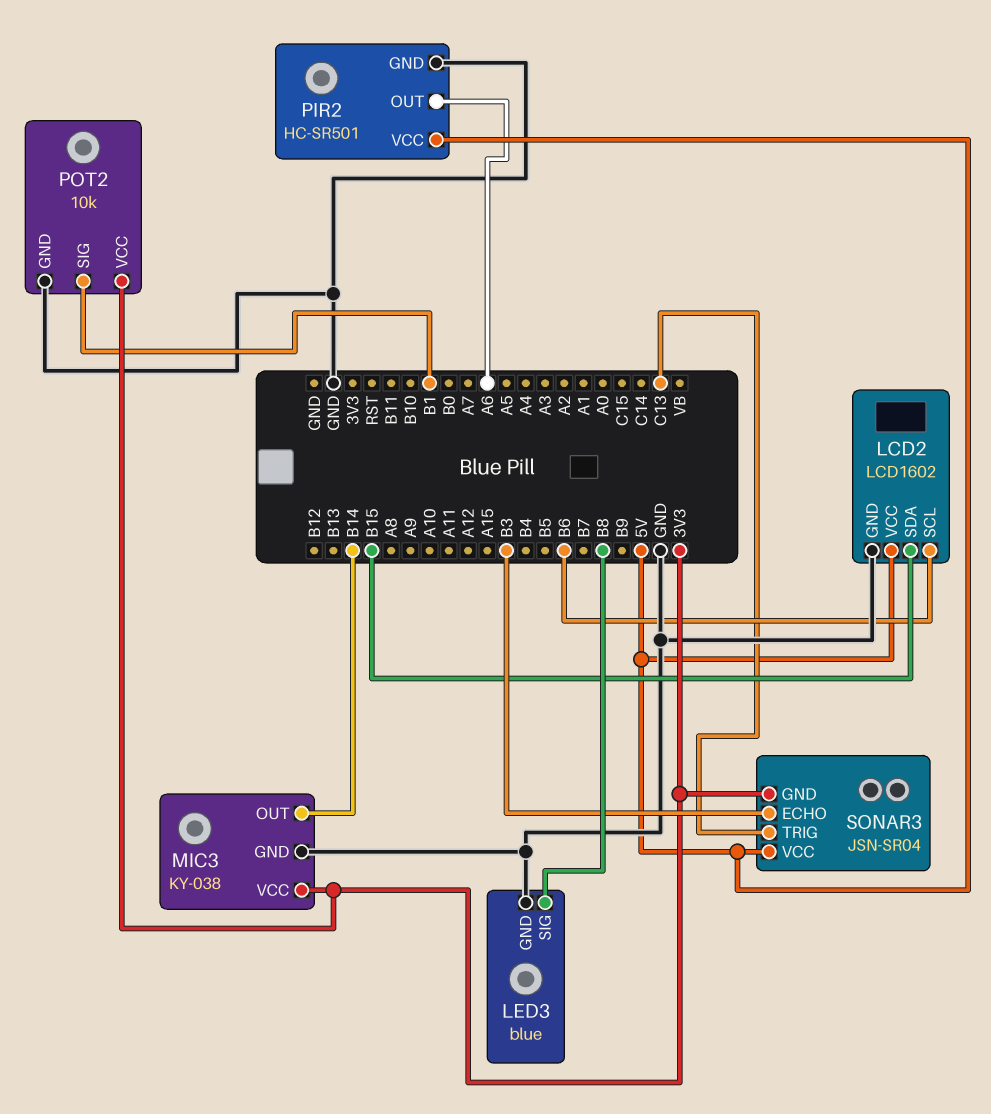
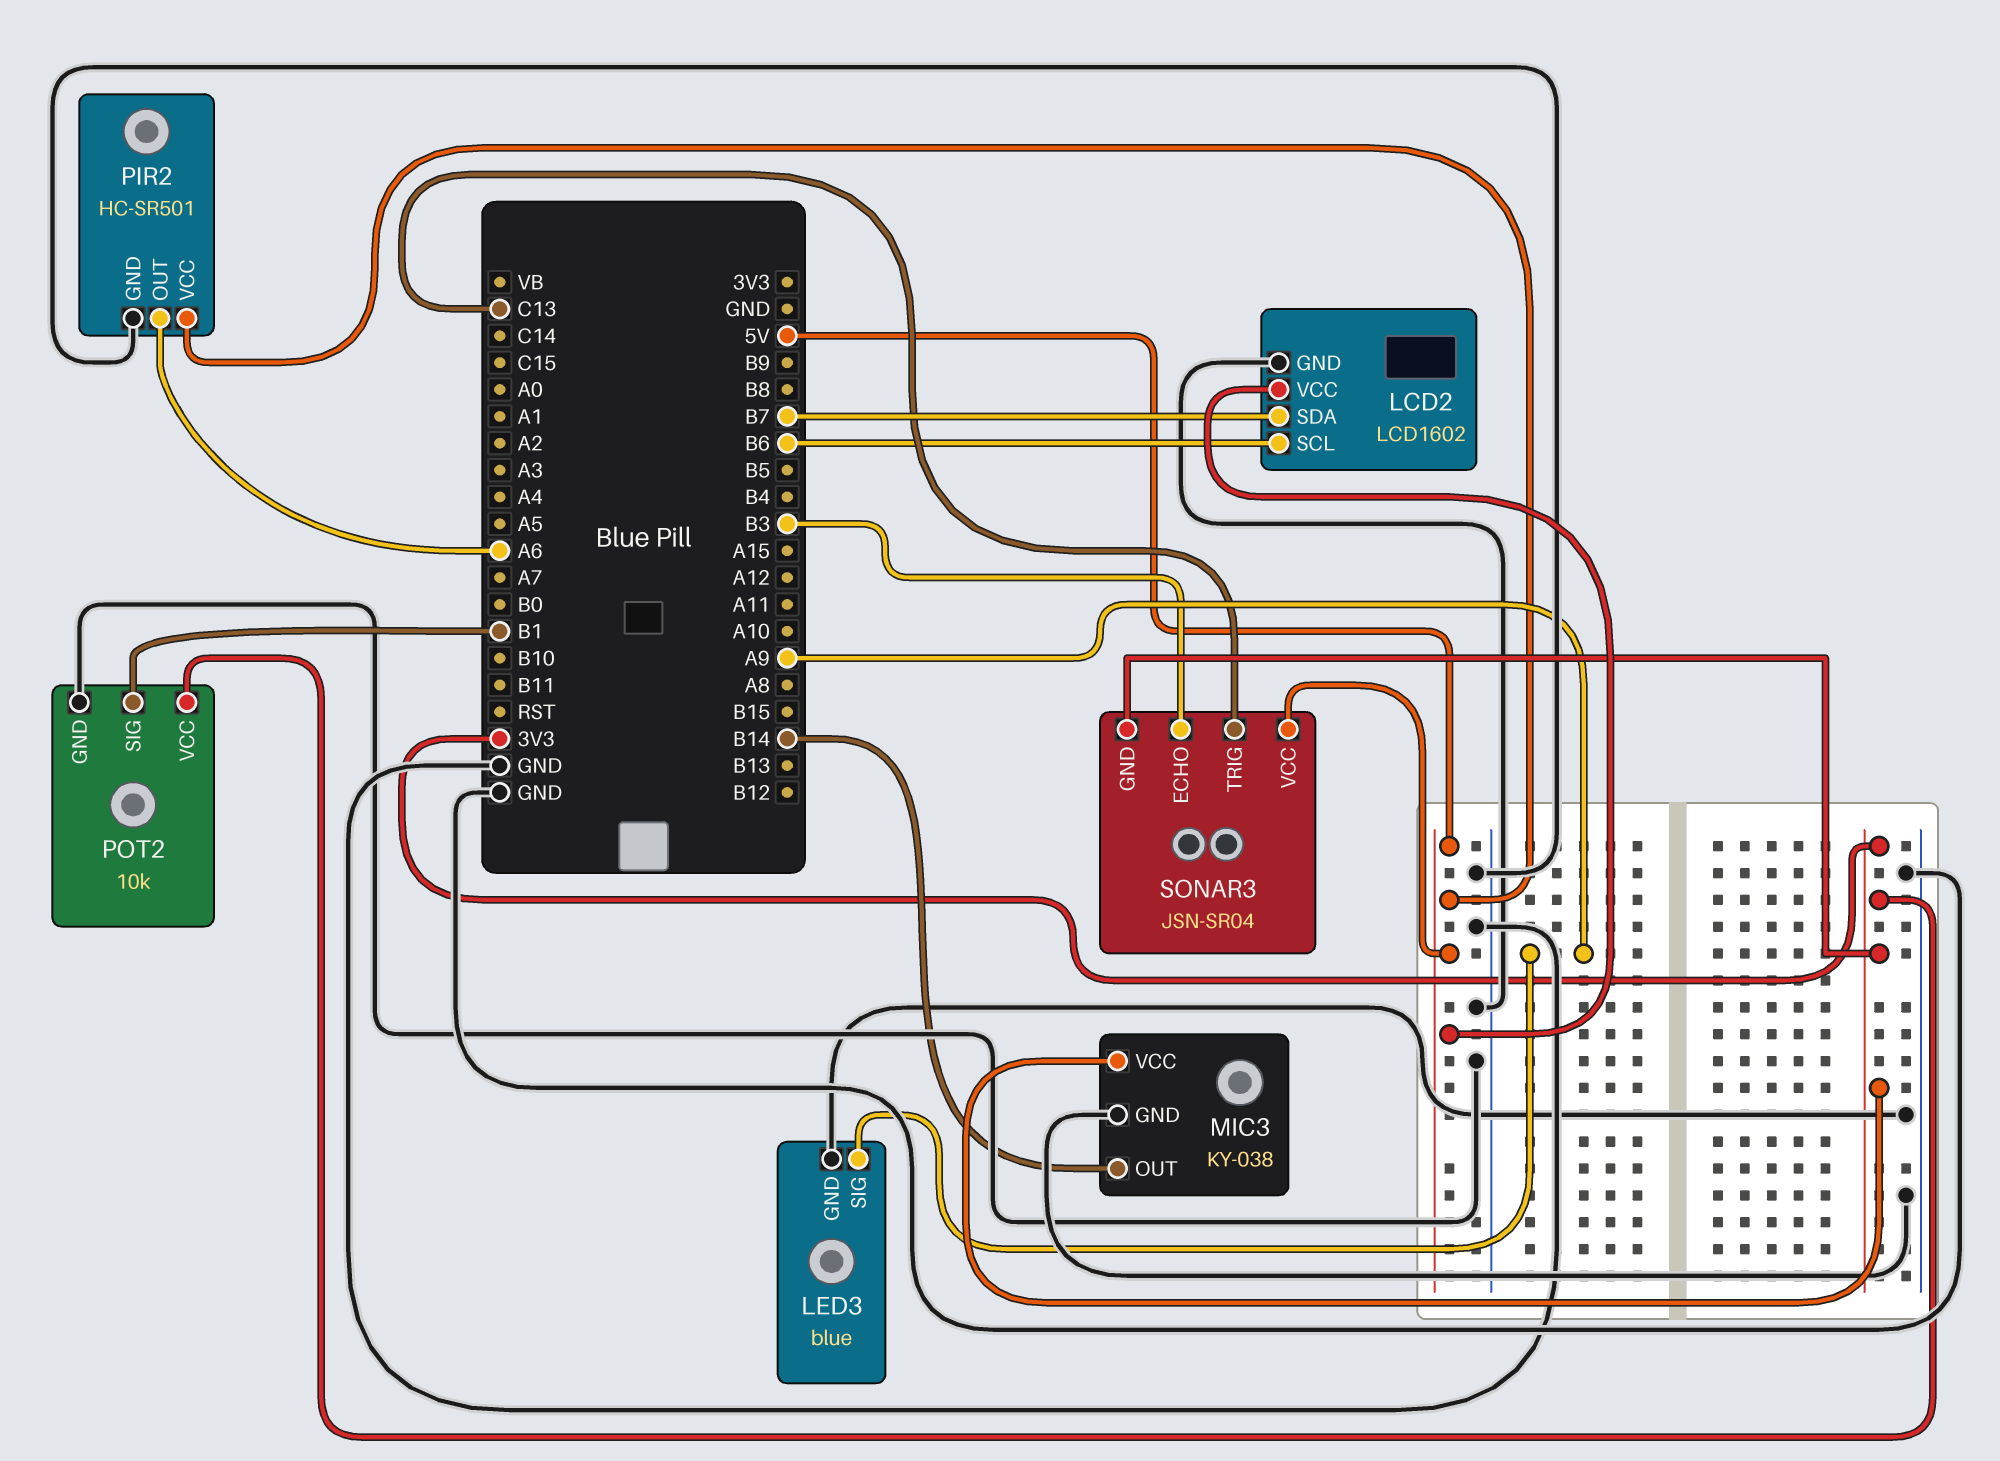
LCD2 pin SDA: B15 -> B7
LED3 pin SIG: B8 -> A9

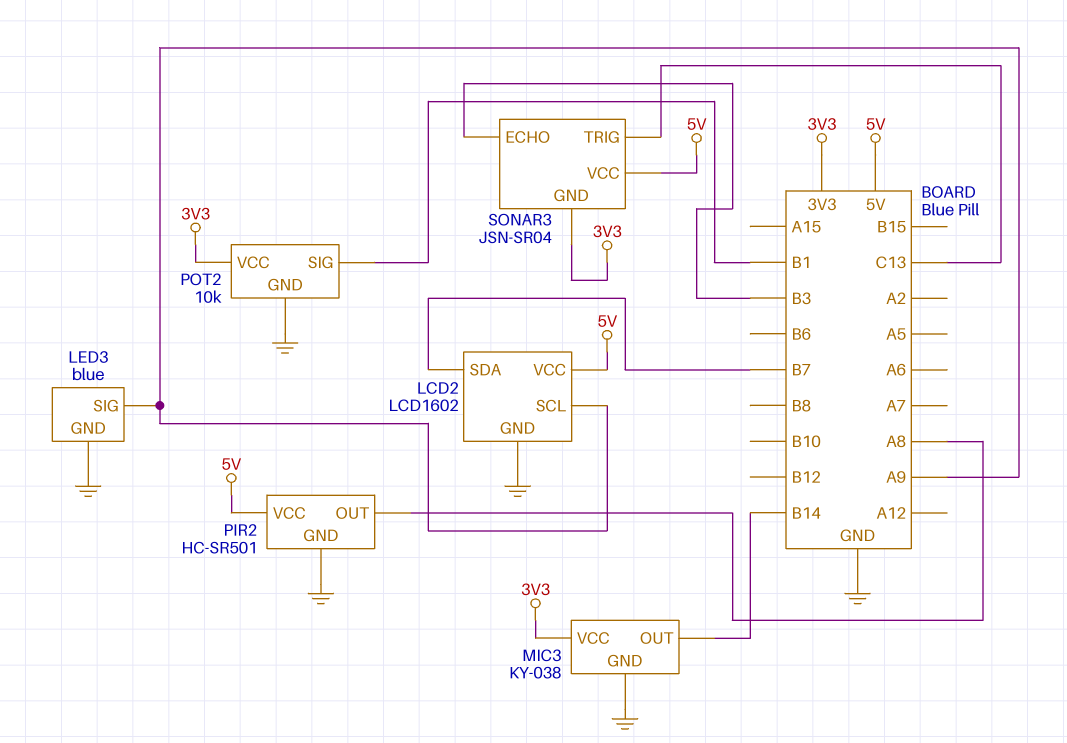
LCD2 pin SCL: B6 -> A9
PIR2 pin OUT: A6 -> A8

